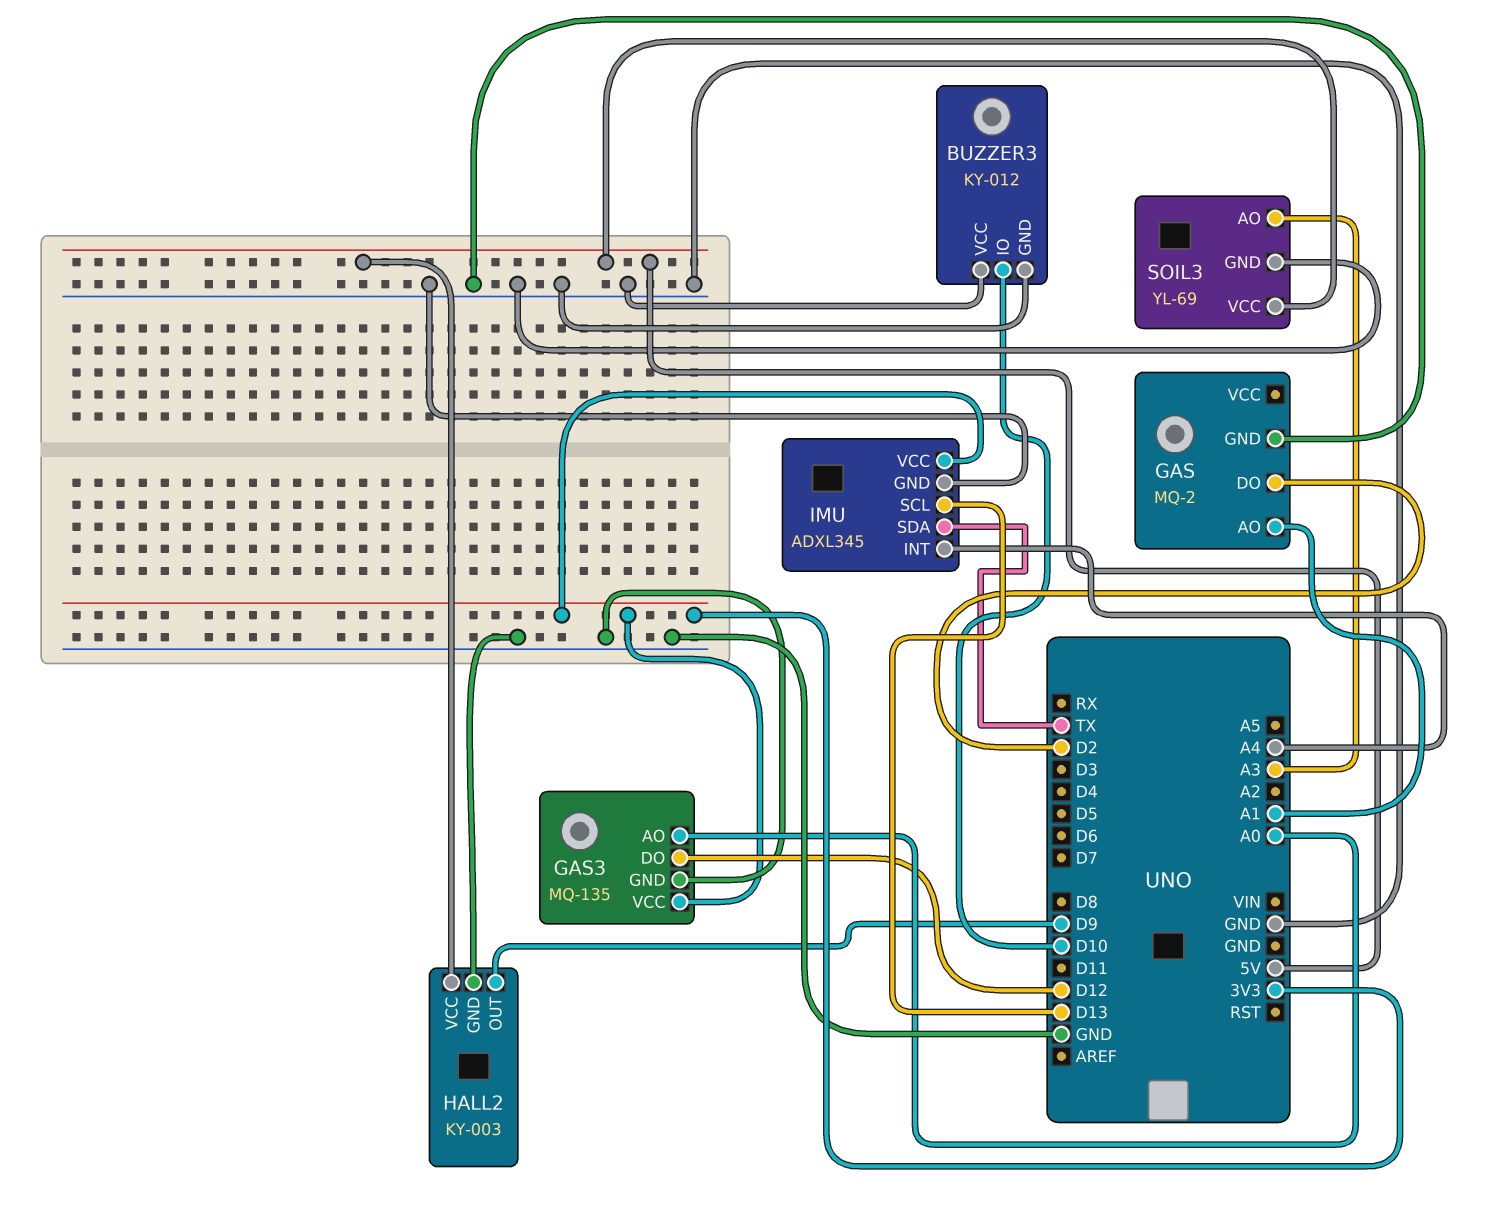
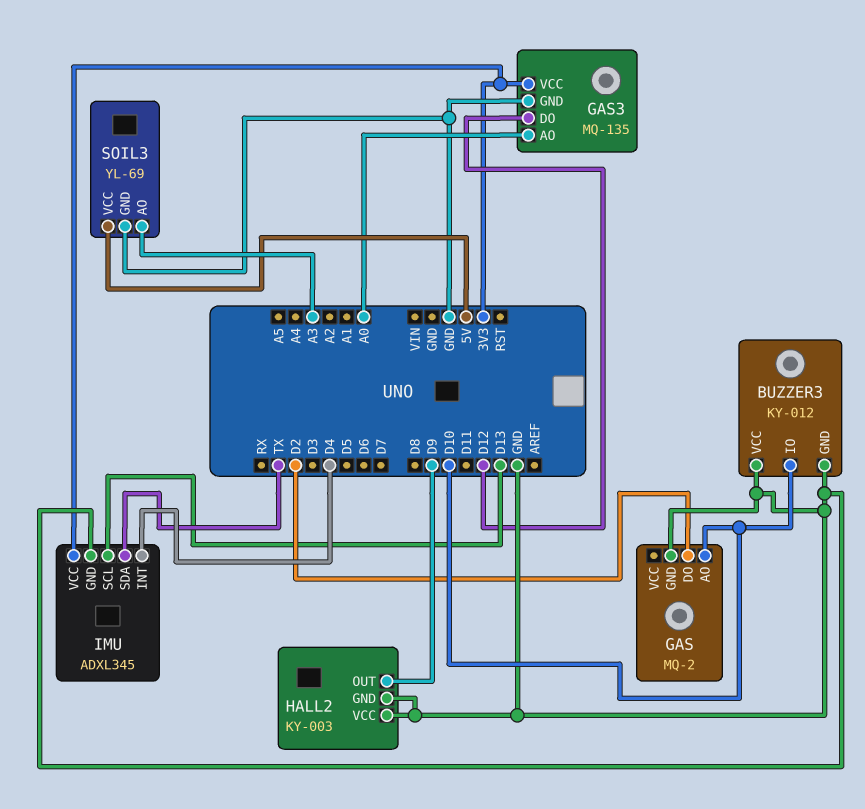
GAS pin AO: A1 -> D10
HALL2 pin VCC: 5V -> GND
IMU pin INT: A4 -> D4

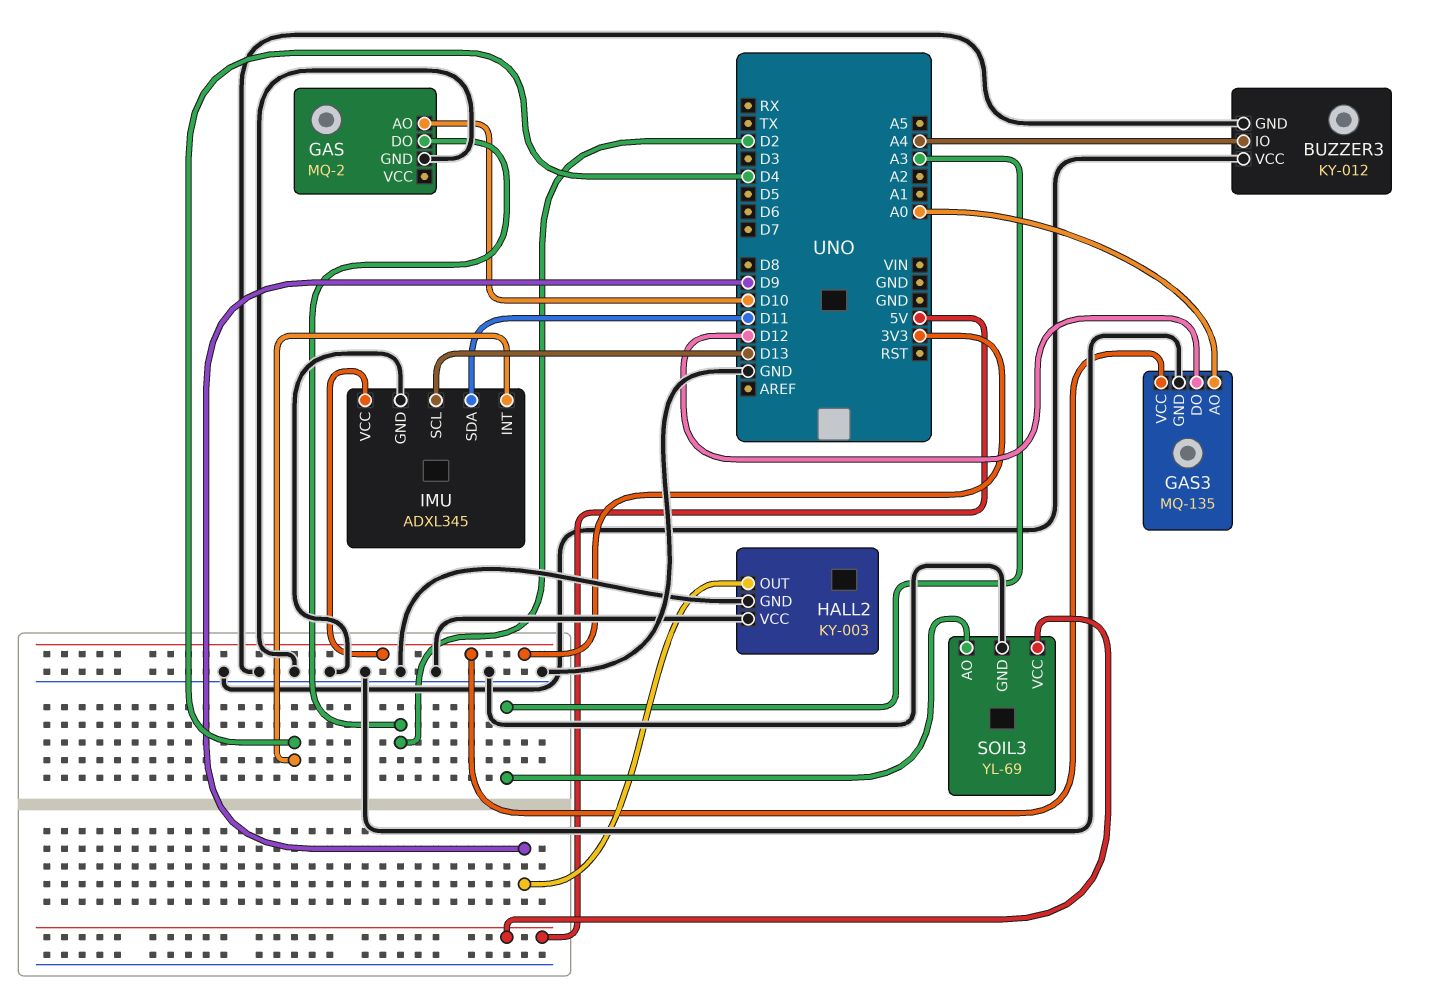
BUZZER3 pin IO: D10 -> A4
IMU pin SDA: TX -> D11

